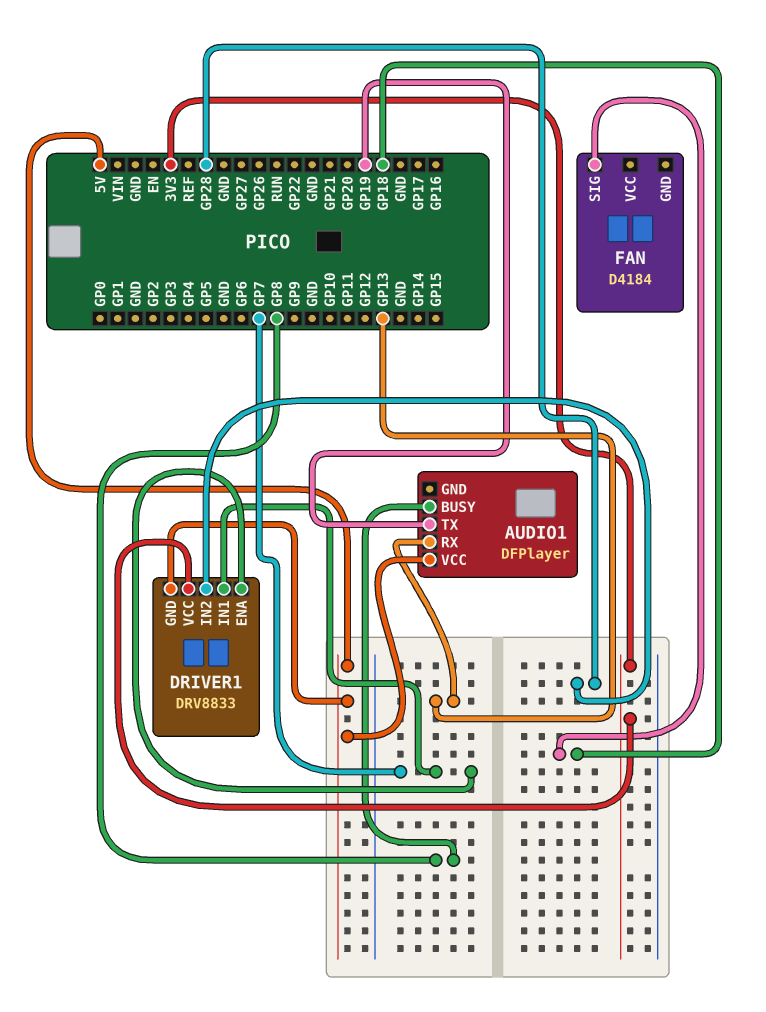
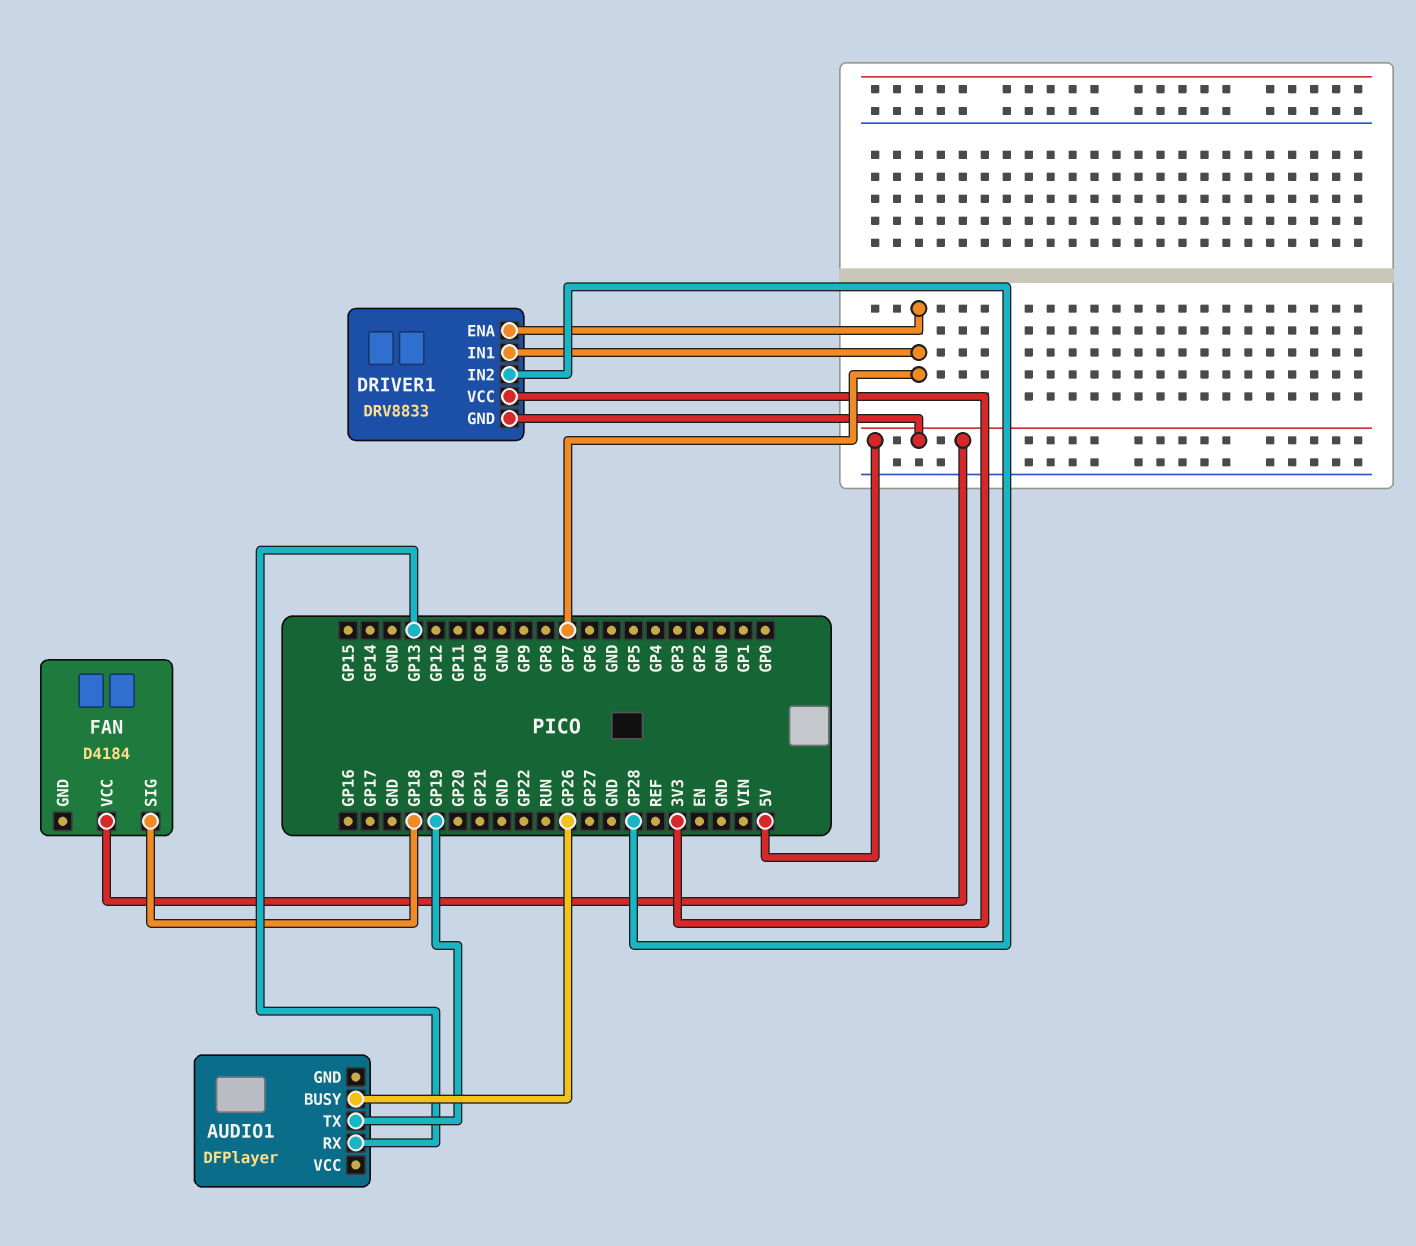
AUDIO1 pin BUSY: GP8 -> GP26
AUDIO1 pin VCC: 5V -> none
FAN pin VCC: none -> 5V

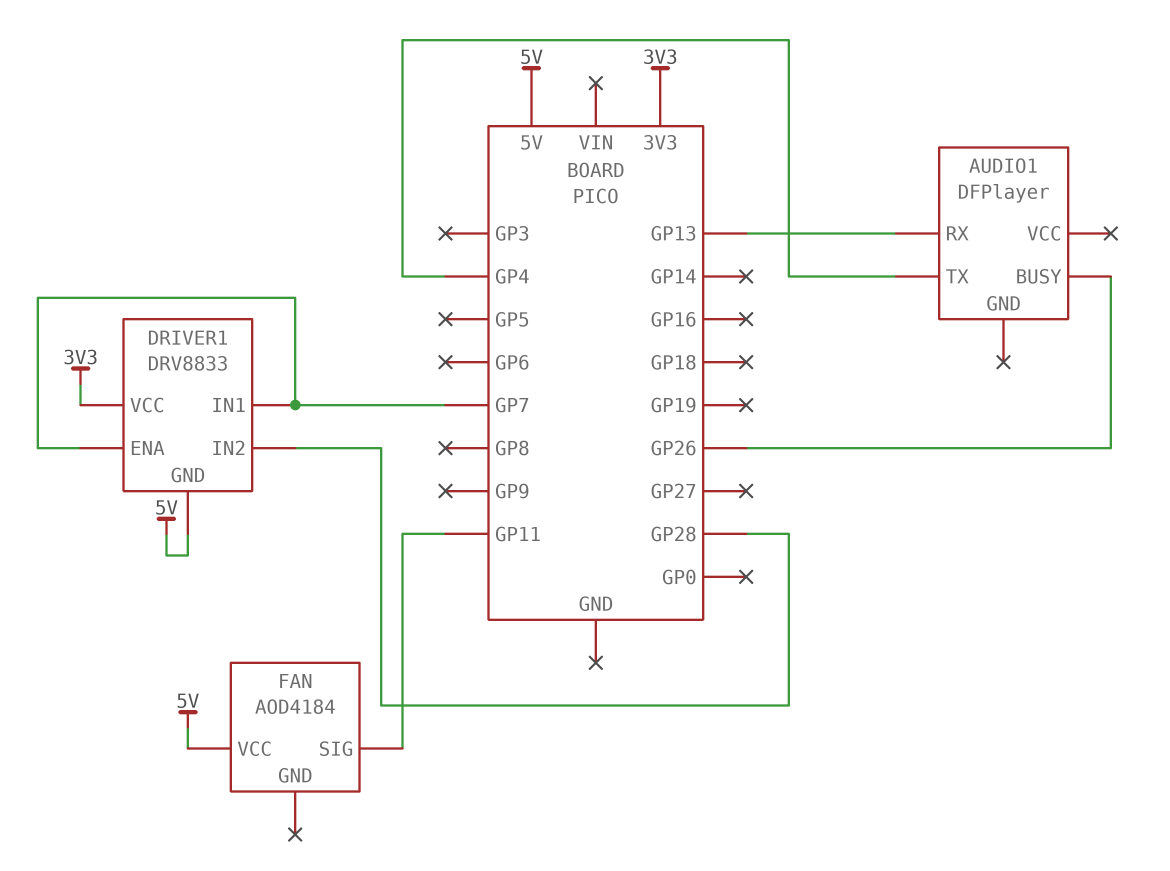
AUDIO1 pin TX: GP19 -> GP4
FAN: D4184 -> AOD4184
FAN pin SIG: GP18 -> GP11

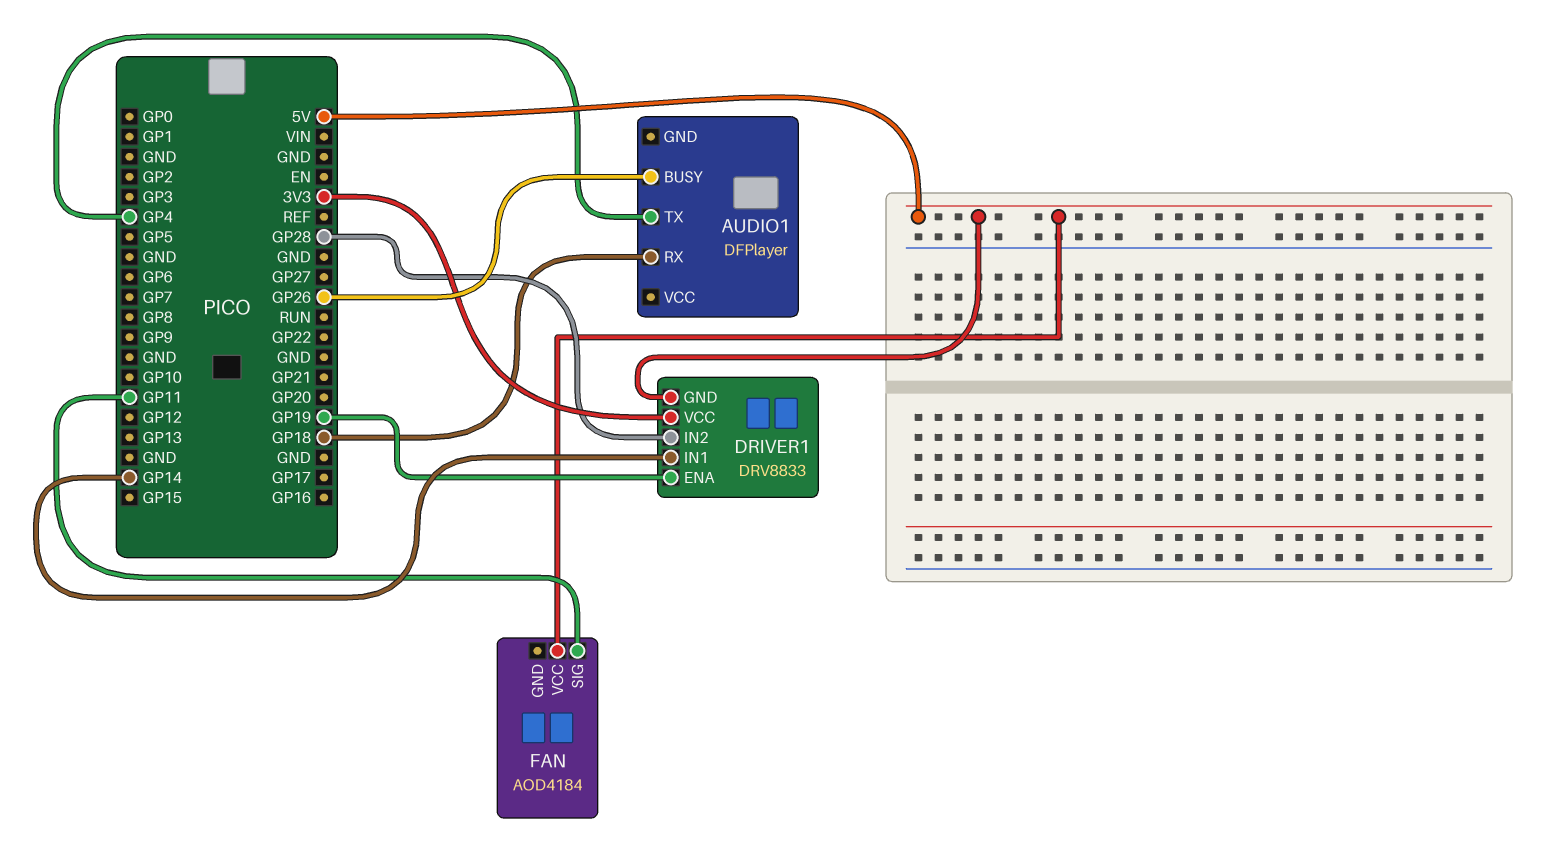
AUDIO1 pin RX: GP13 -> GP18
DRIVER1 pin ENA: GP7 -> GP19
DRIVER1 pin IN1: GP7 -> GP14

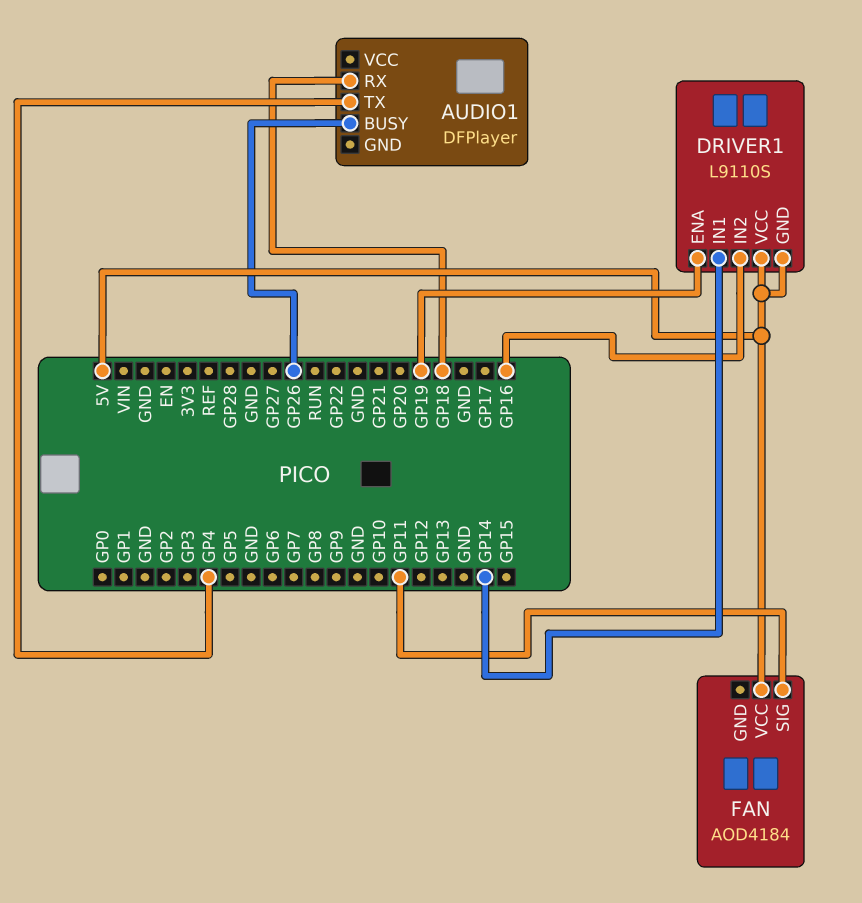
DRIVER1: DRV8833 -> L9110S
DRIVER1 pin IN2: GP28 -> GP16
DRIVER1 pin VCC: 3V3 -> 5V

